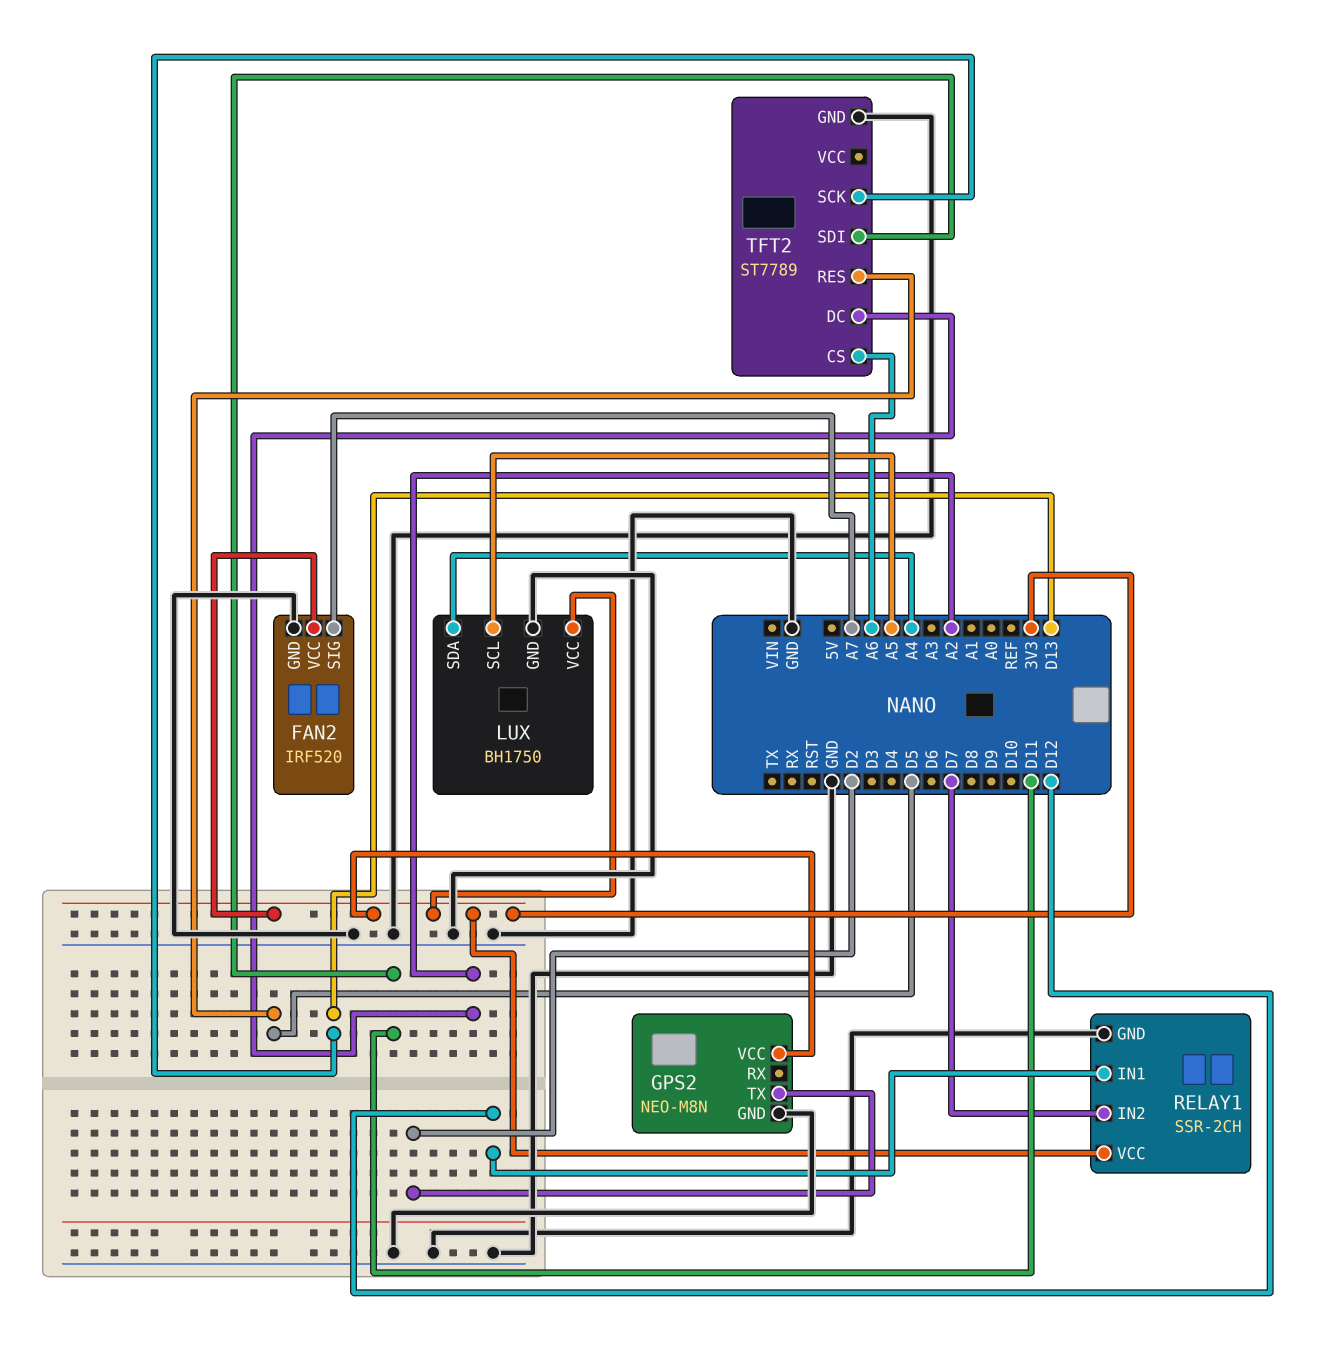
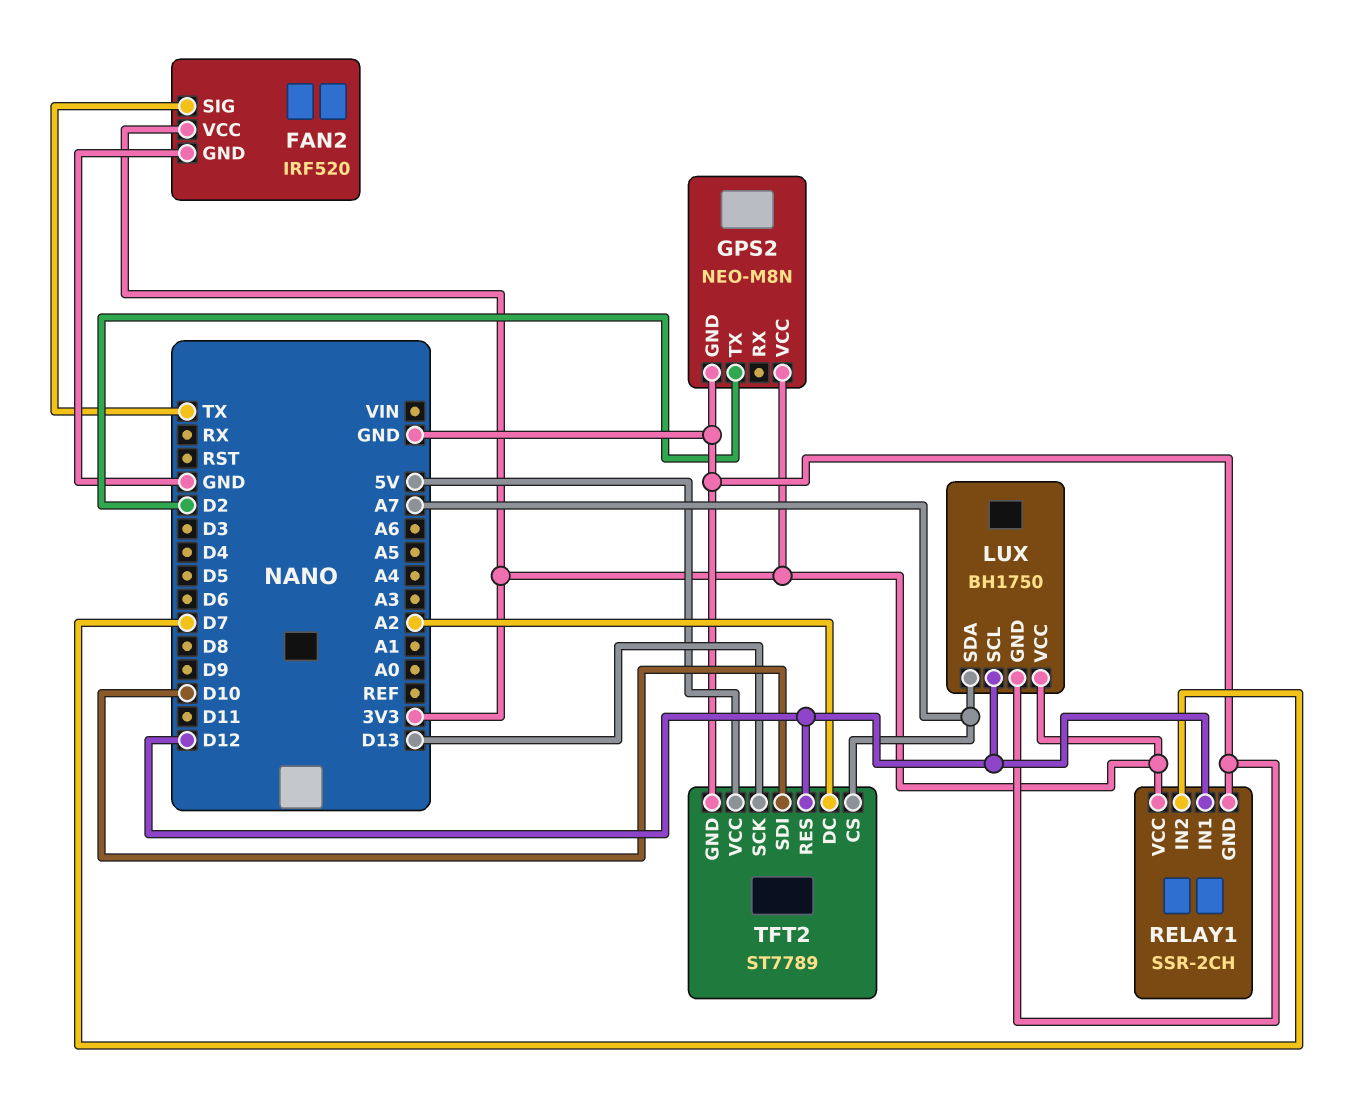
FAN2 pin SIG: A7 -> TX
LUX pin SCL: A5 -> D12
LUX pin SDA: A4 -> A7
TFT2 pin CS: A6 -> A7
TFT2 pin RES: D5 -> D12
TFT2 pin SDI: D11 -> D10
TFT2 pin VCC: none -> 5V

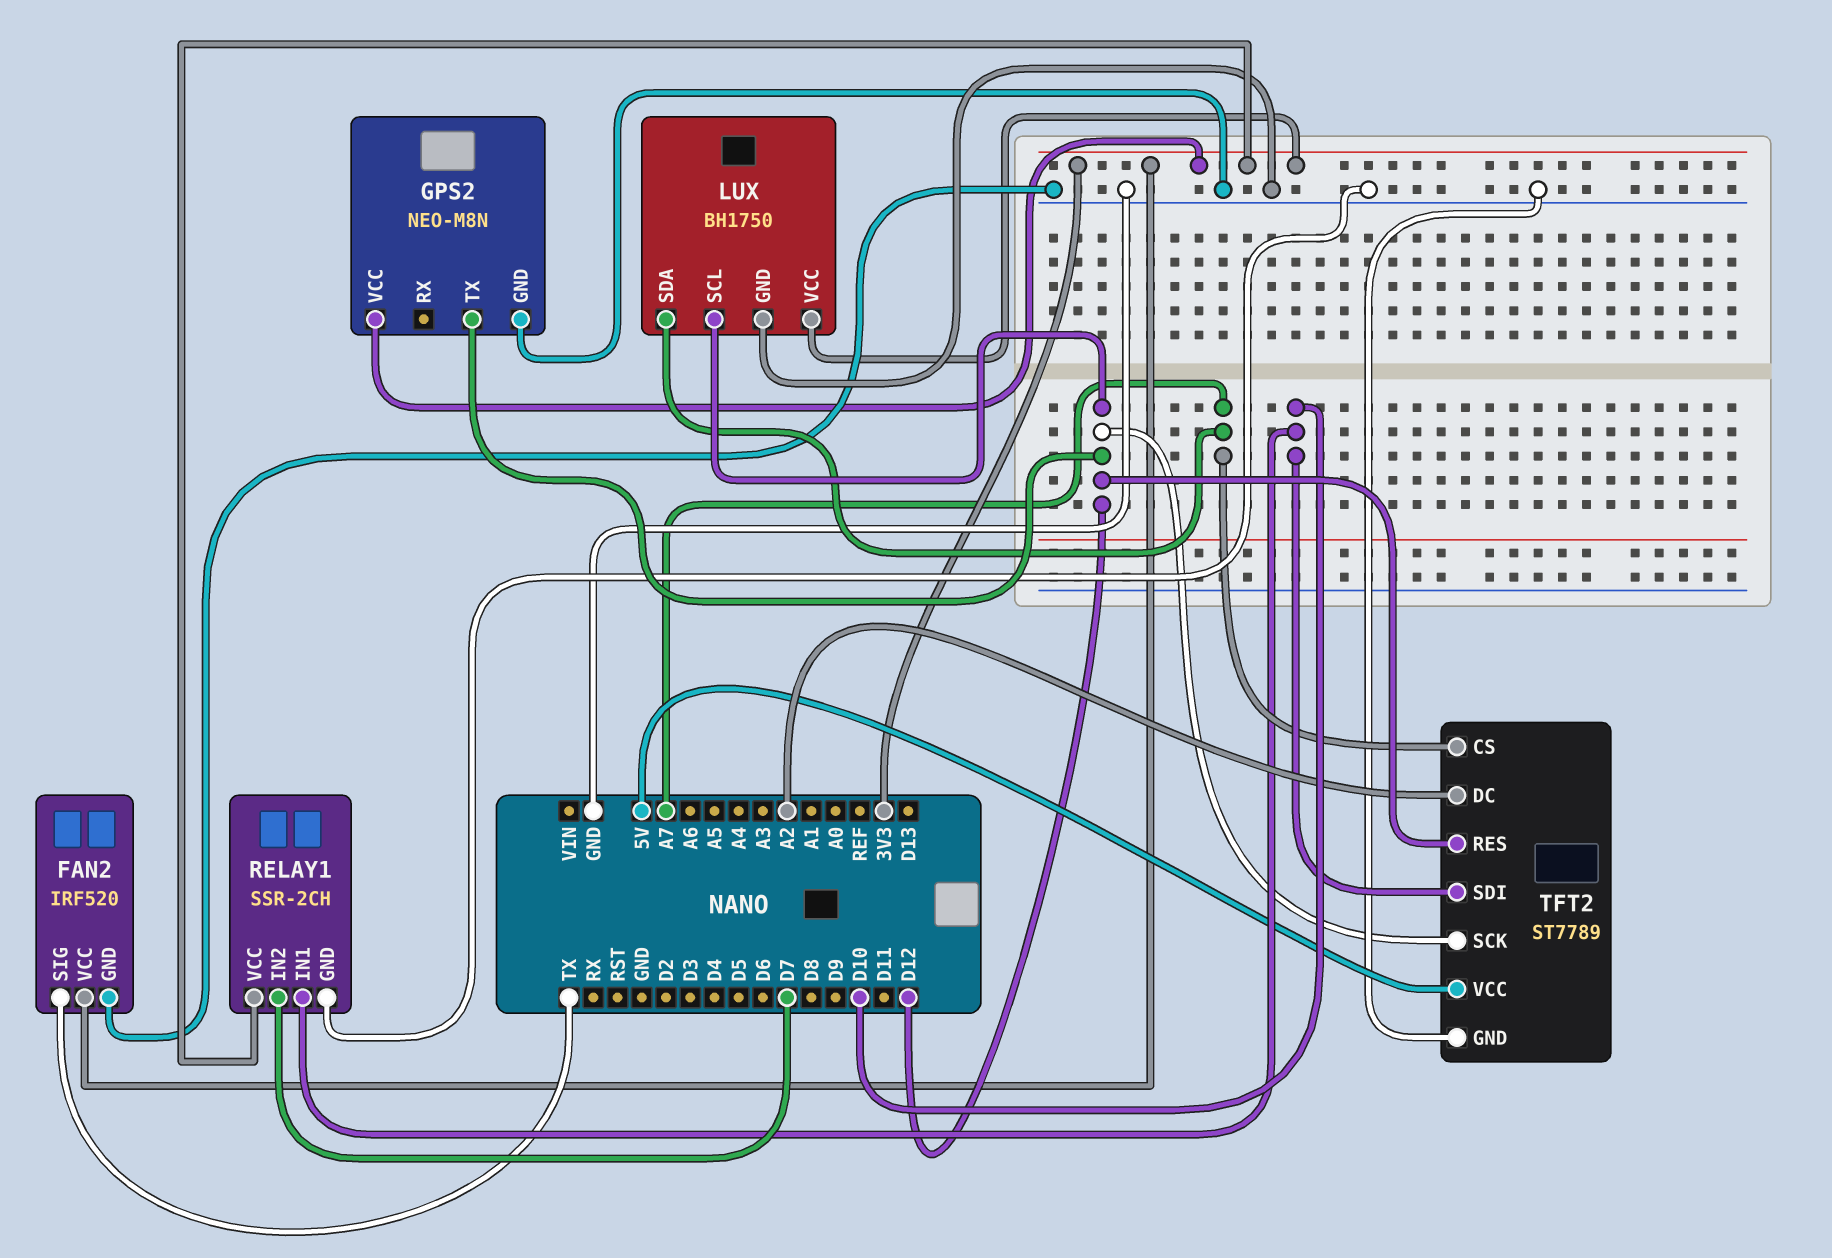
GPS2 pin TX: D2 -> D12
RELAY1 pin IN1: D12 -> D10
TFT2 pin SCK: D13 -> D12

